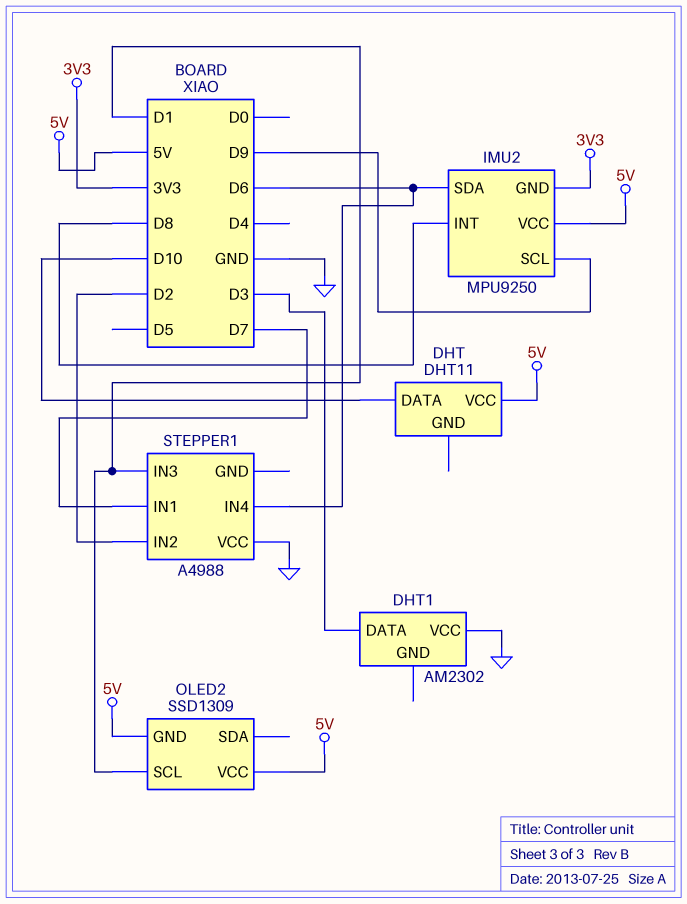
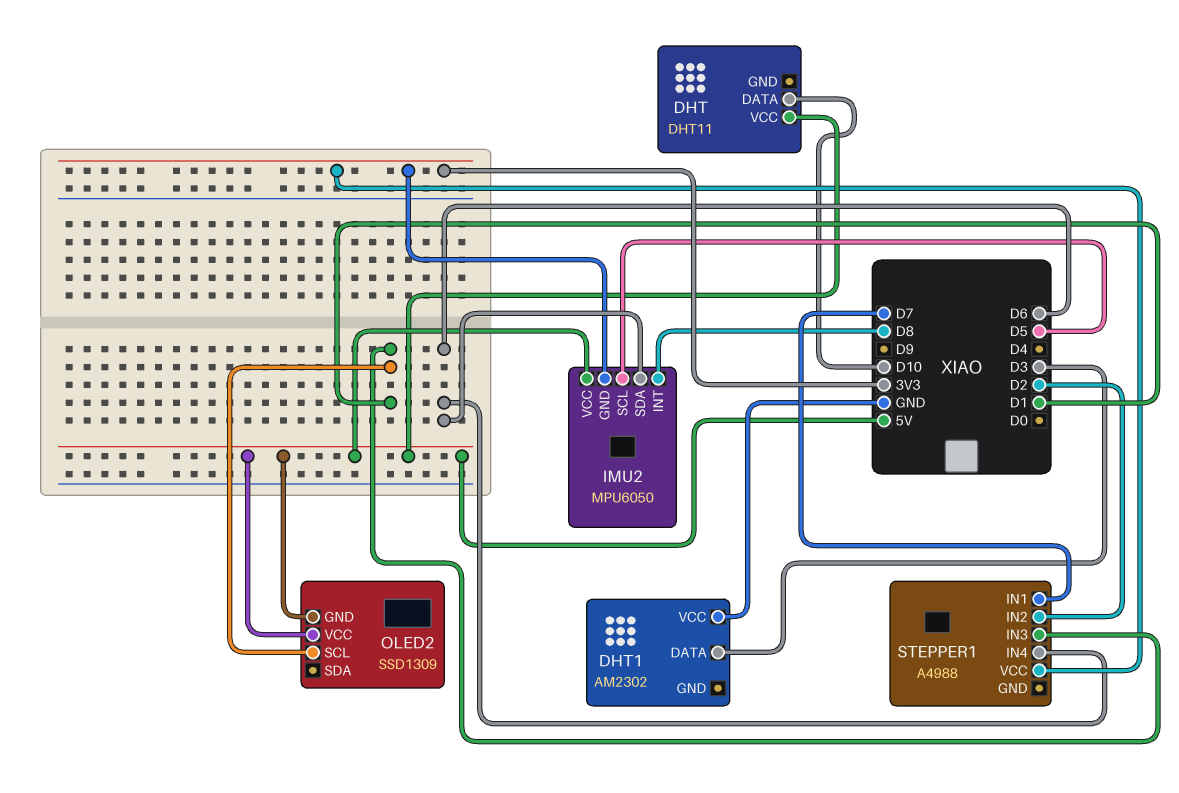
IMU2: MPU9250 -> MPU6050
IMU2 pin SCL: D9 -> D5
STEPPER1 pin VCC: GND -> 3V3

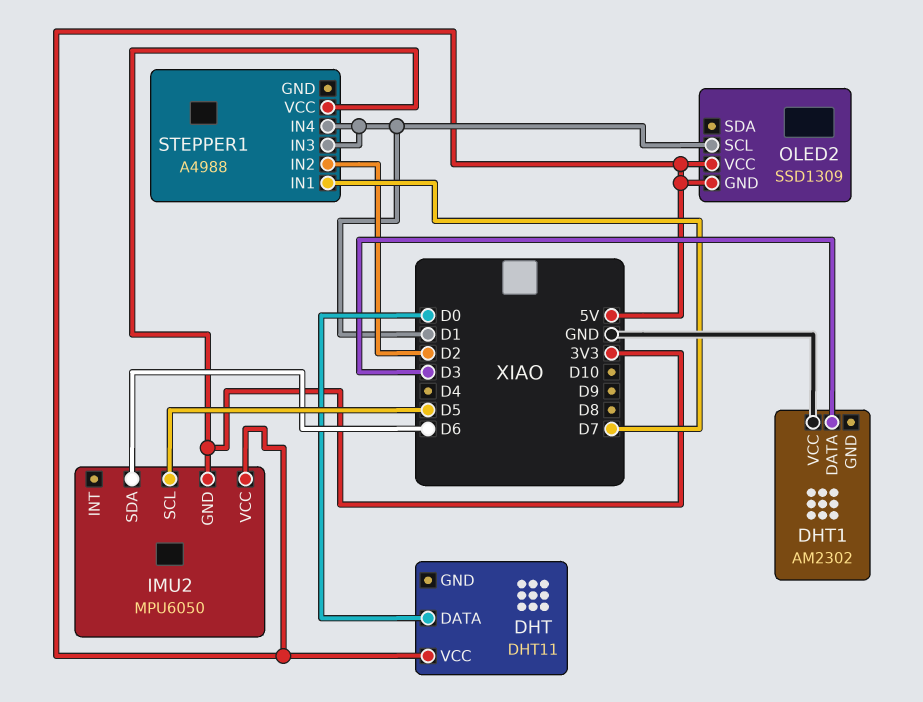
DHT pin DATA: D10 -> D0
IMU2 pin INT: D8 -> none
STEPPER1 pin IN4: D6 -> D1

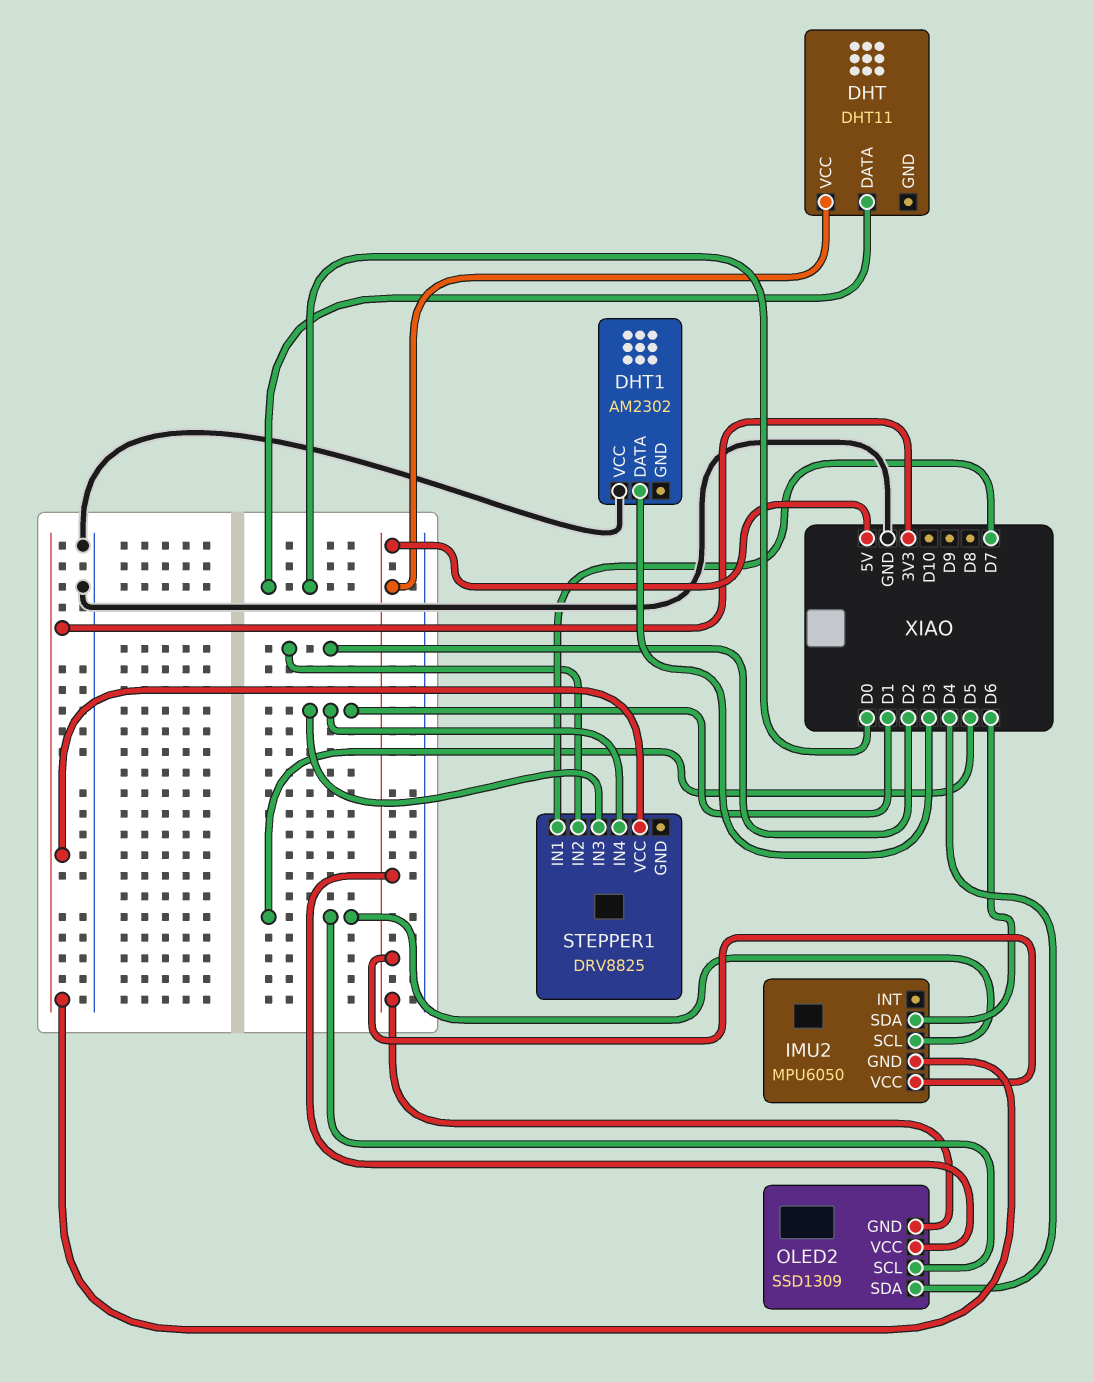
OLED2 pin SCL: D1 -> D5
OLED2 pin SDA: none -> D4
STEPPER1: A4988 -> DRV8825

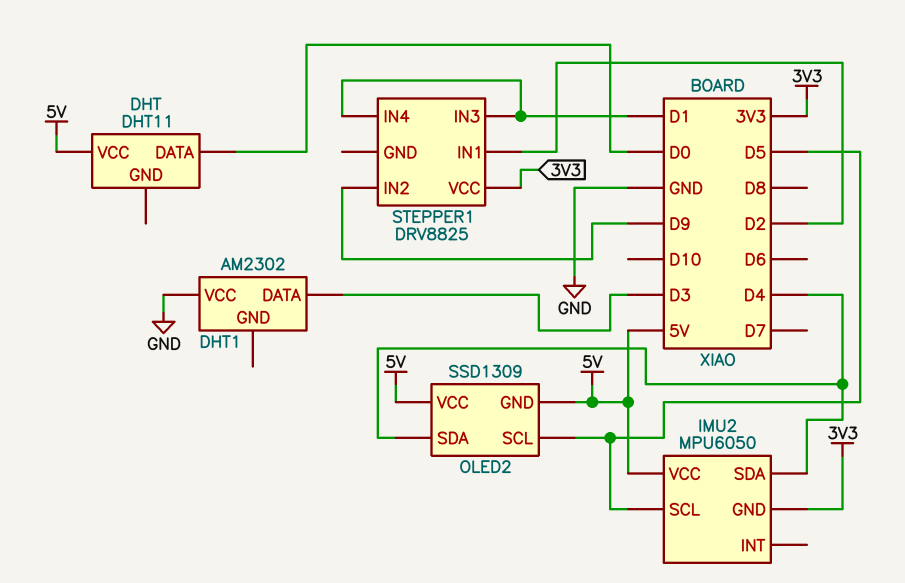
IMU2 pin SDA: D6 -> D4
STEPPER1 pin IN1: D7 -> D2
STEPPER1 pin IN2: D2 -> D9

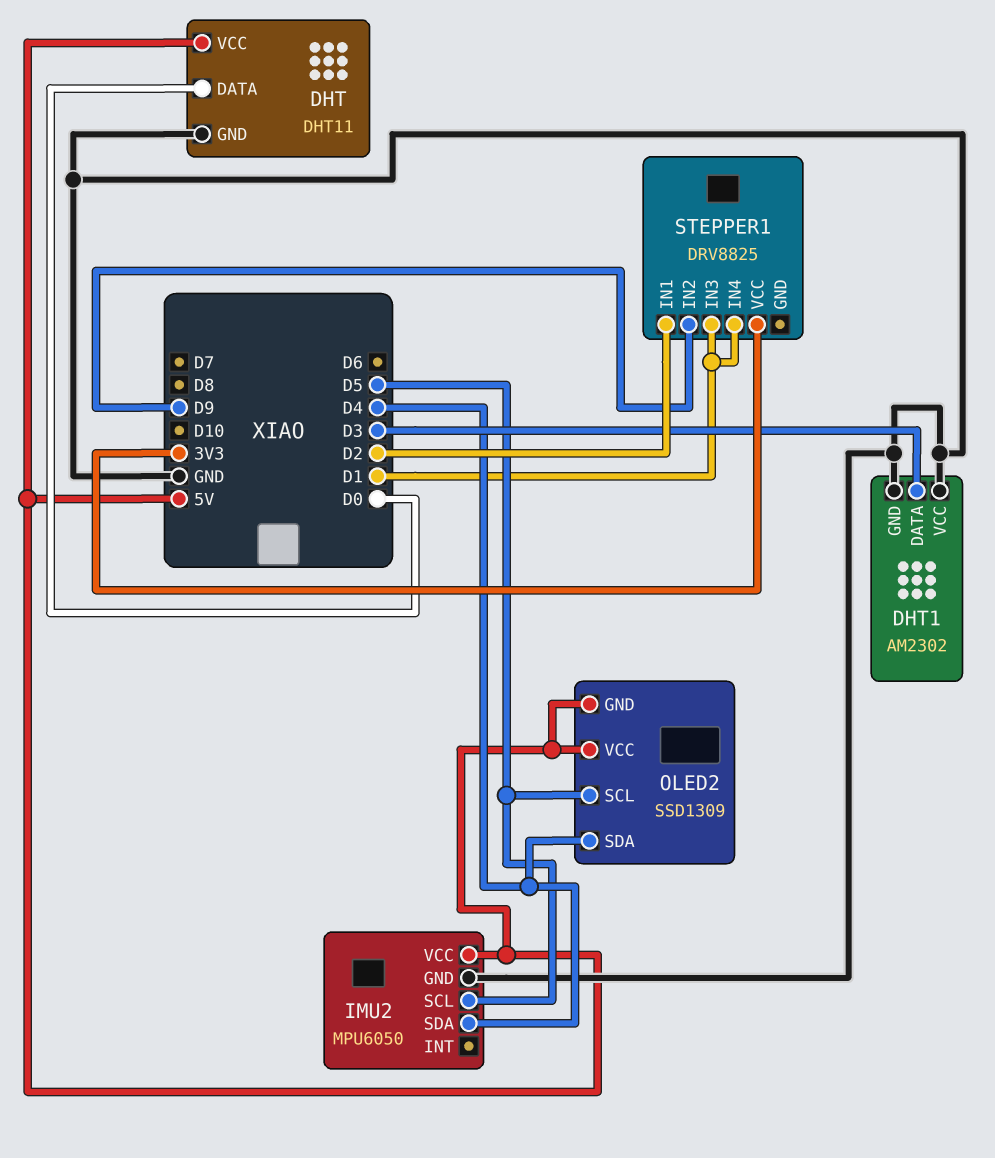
DHT pin GND: none -> GND
DHT1 pin GND: none -> GND
IMU2 pin GND: 3V3 -> GND

